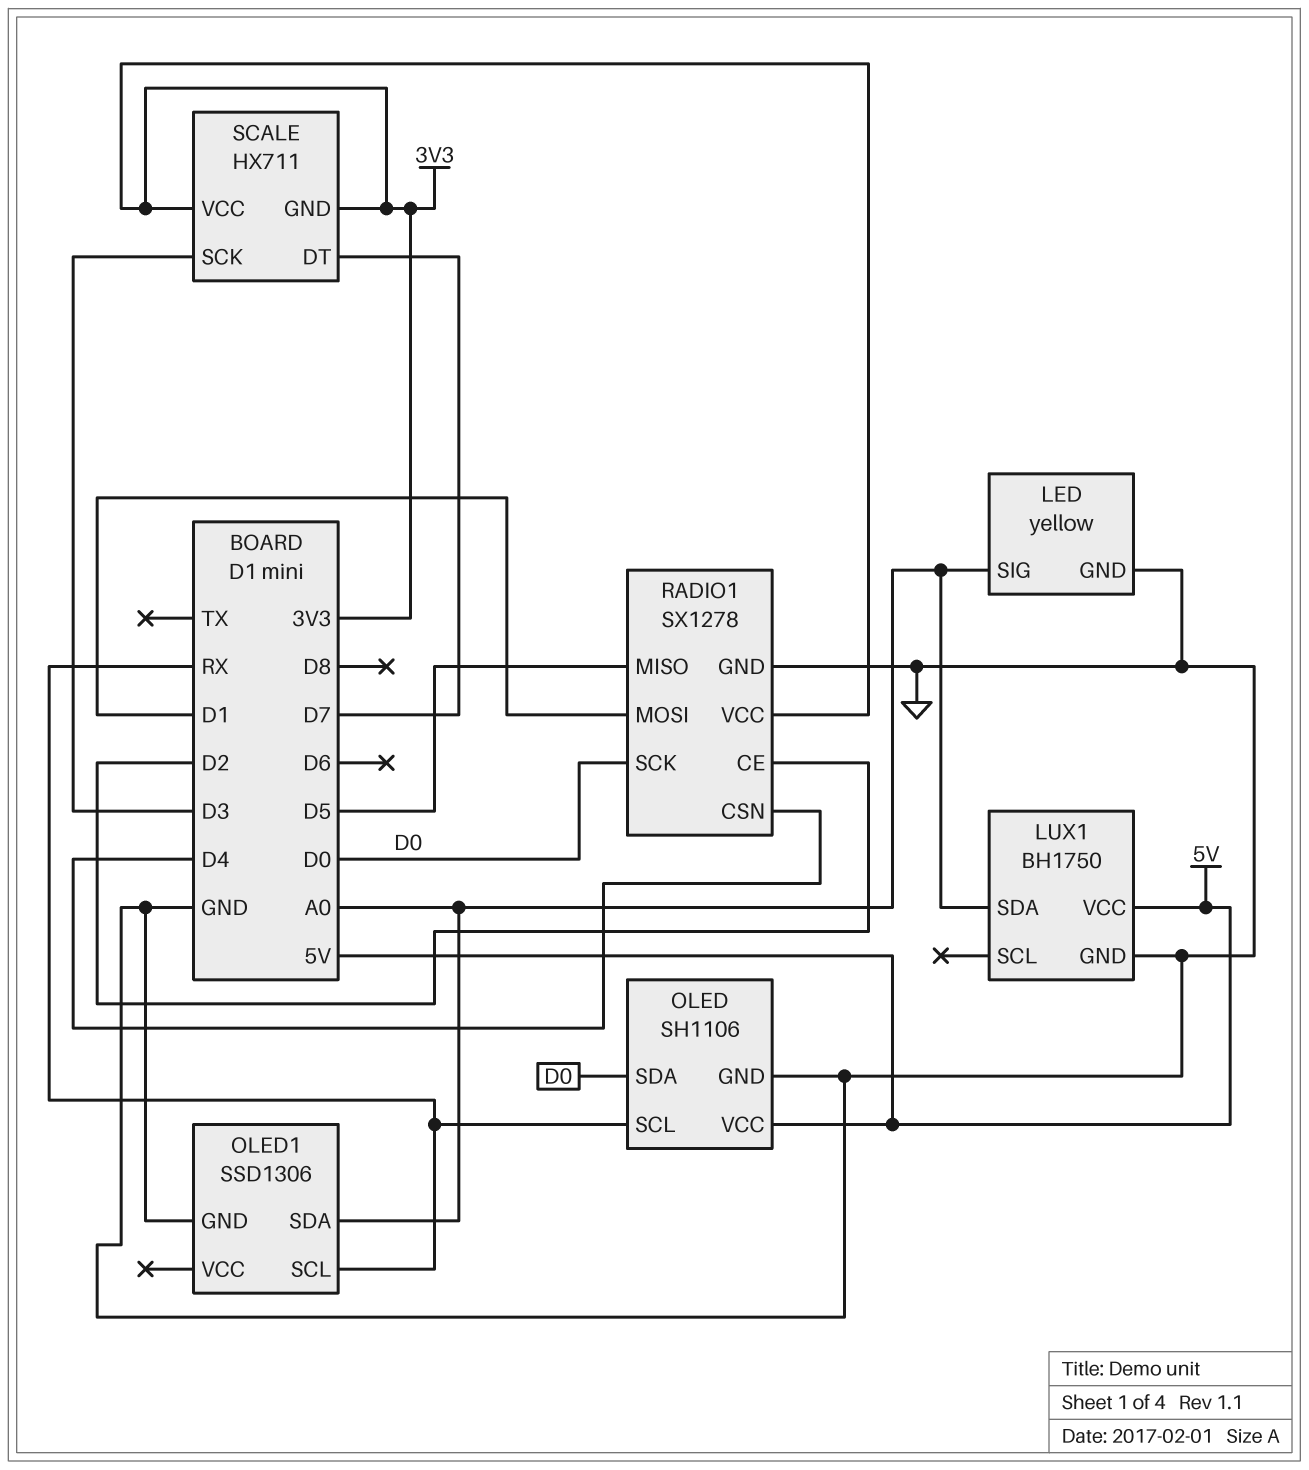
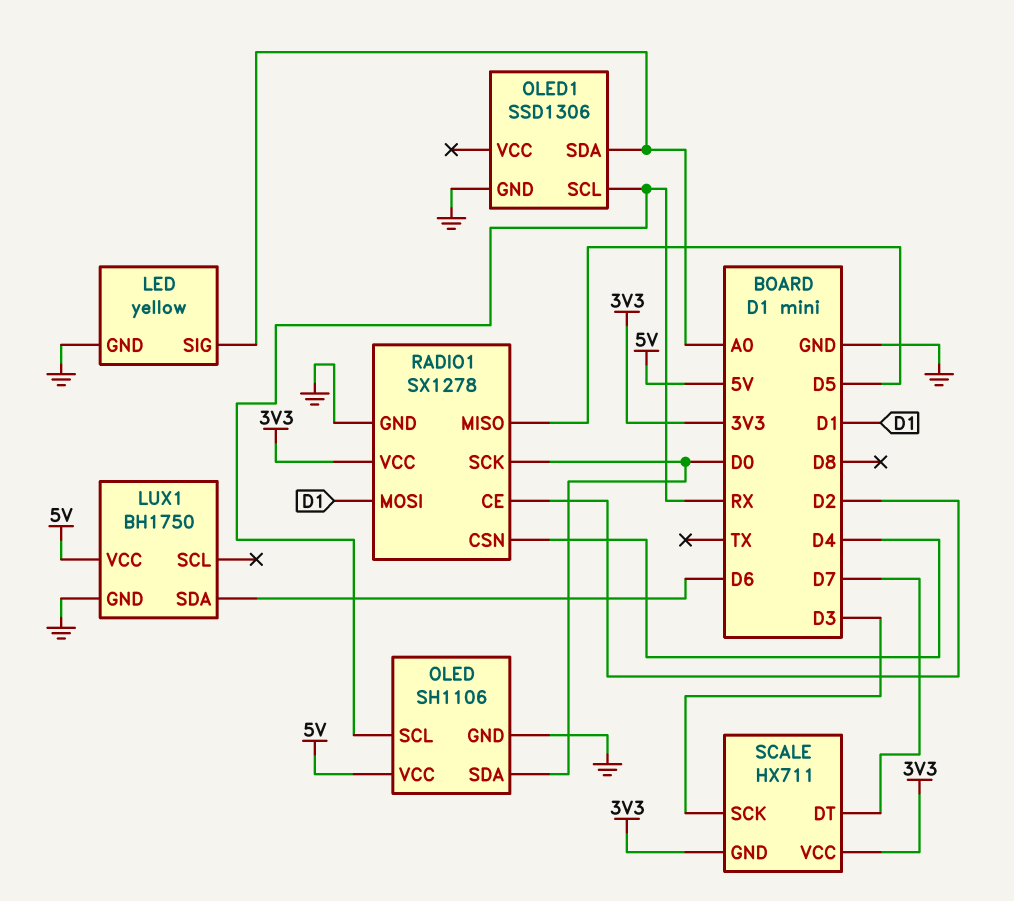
LUX1 pin SDA: A0 -> D6

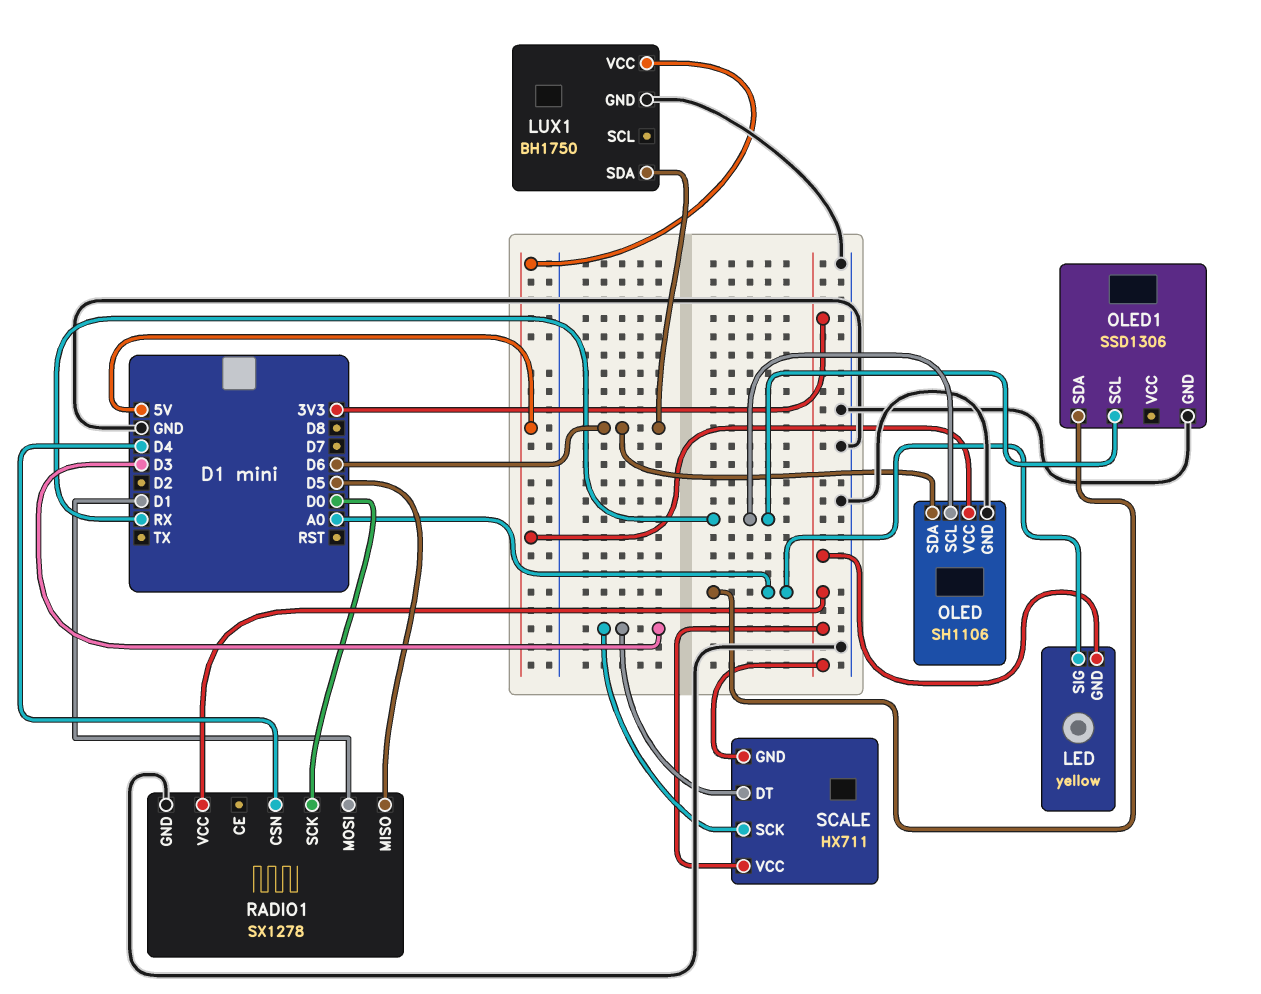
LED pin GND: GND -> 3V3
OLED pin SDA: D0 -> D6
RADIO1 pin CE: D2 -> none
SCALE pin DT: D7 -> D3

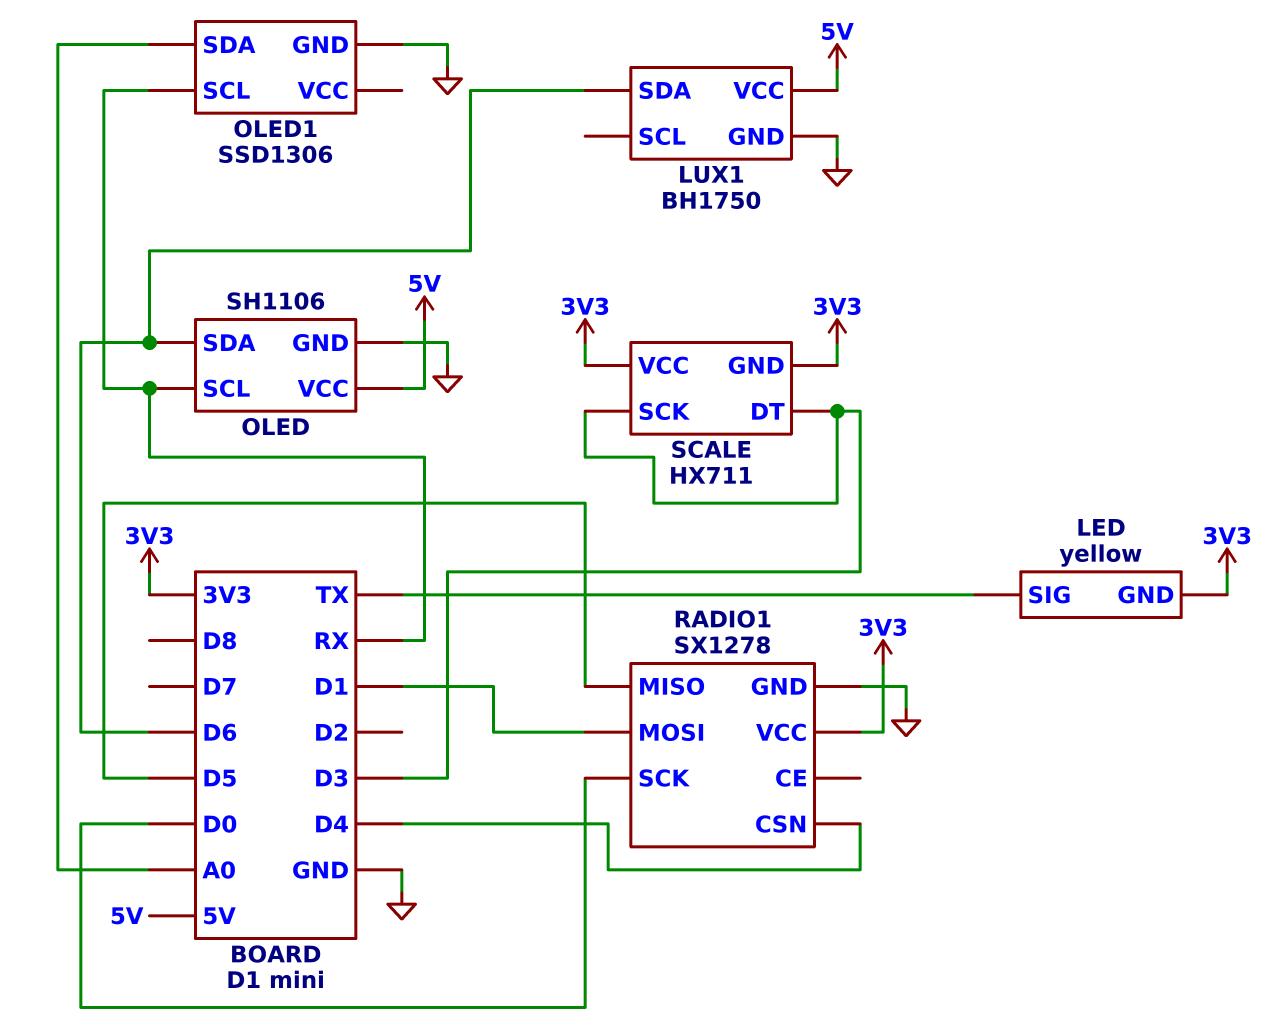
LED pin SIG: A0 -> TX

